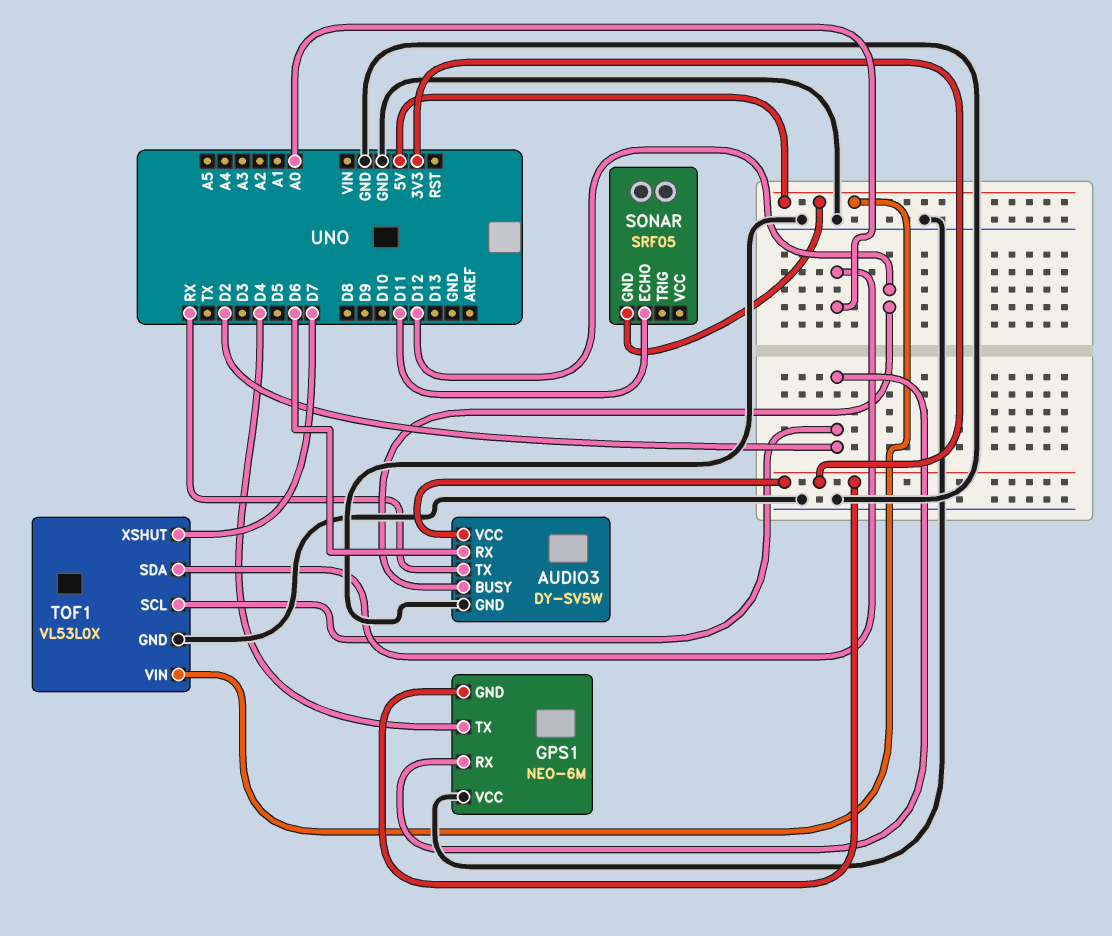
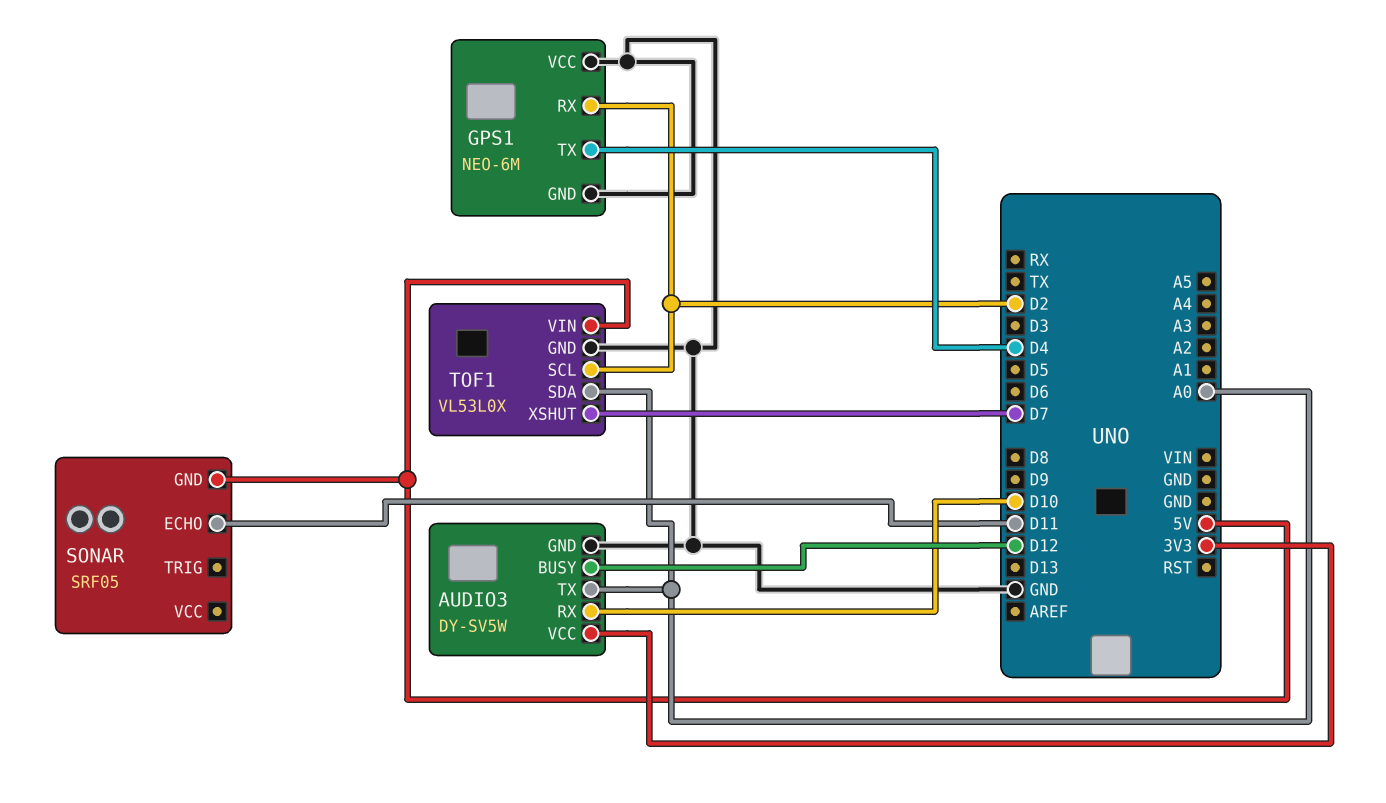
AUDIO3 pin RX: D6 -> D10
AUDIO3 pin TX: RX -> A0
GPS1 pin GND: 3V3 -> GND

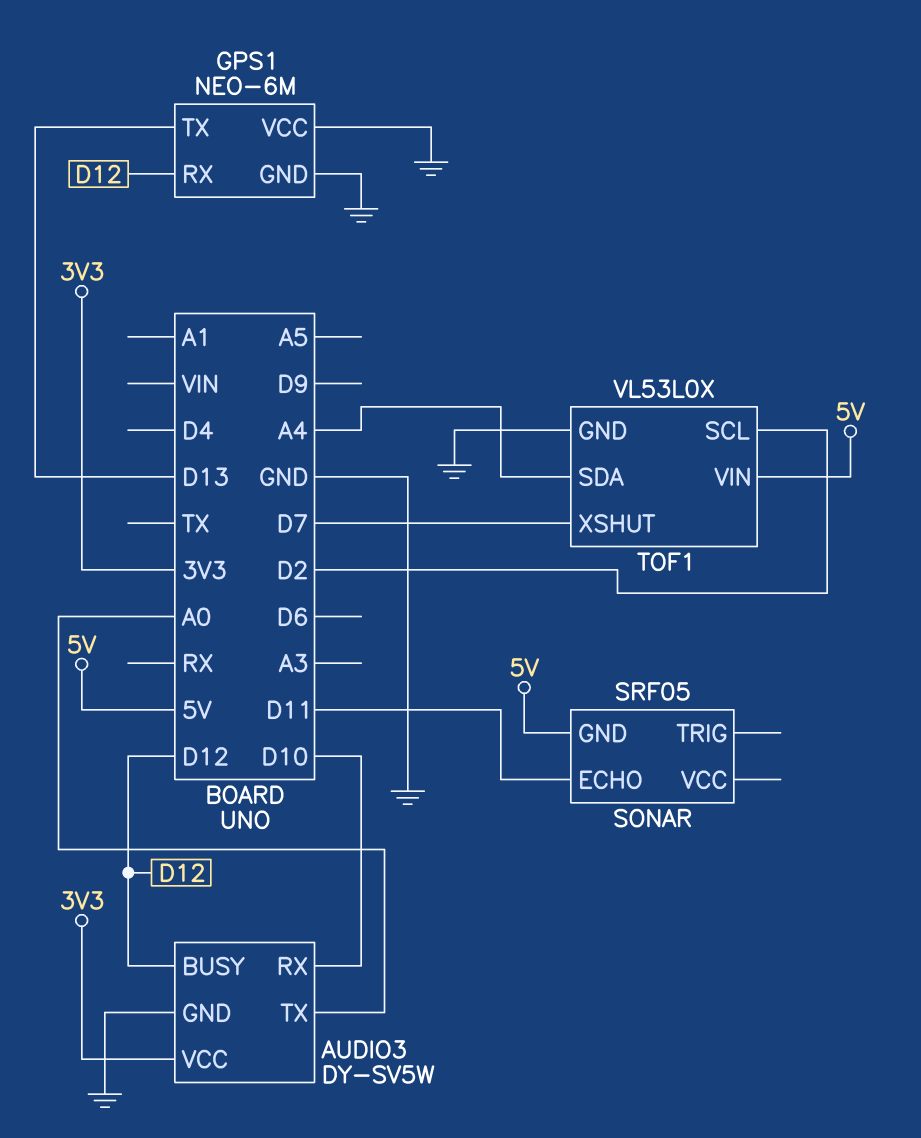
GPS1 pin RX: D2 -> D12
GPS1 pin TX: D4 -> D13
TOF1 pin SDA: A0 -> A4

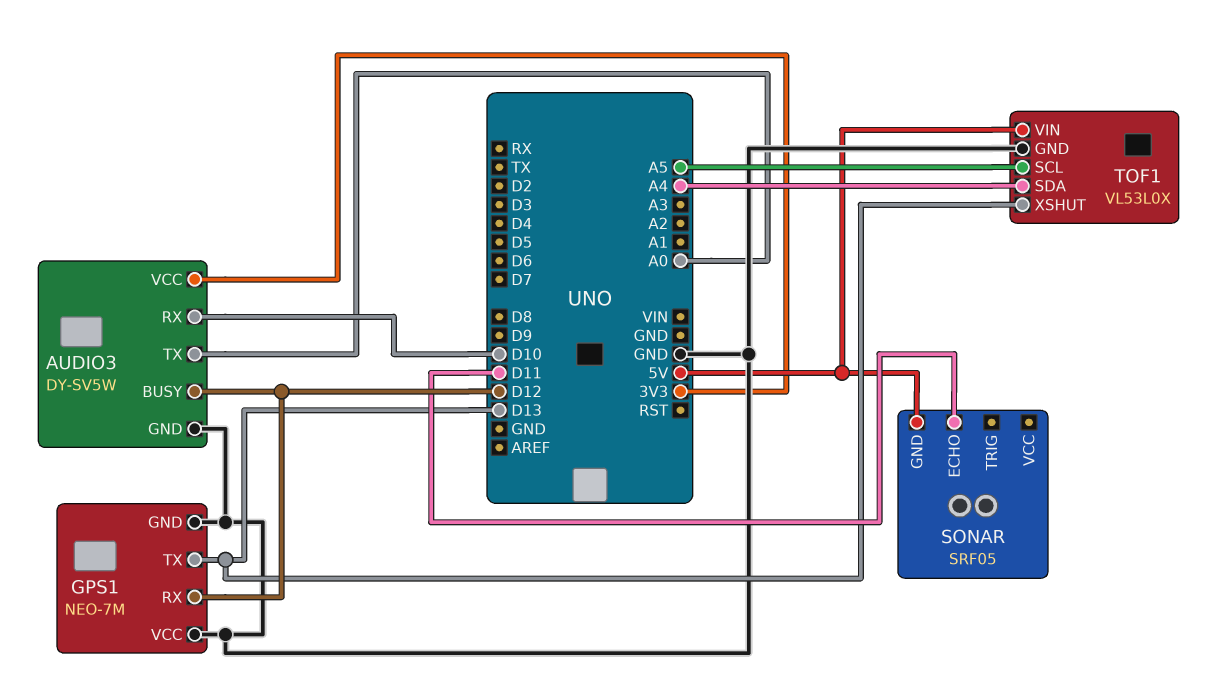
GPS1: NEO-6M -> NEO-7M
TOF1 pin SCL: D2 -> A5
TOF1 pin XSHUT: D7 -> D13

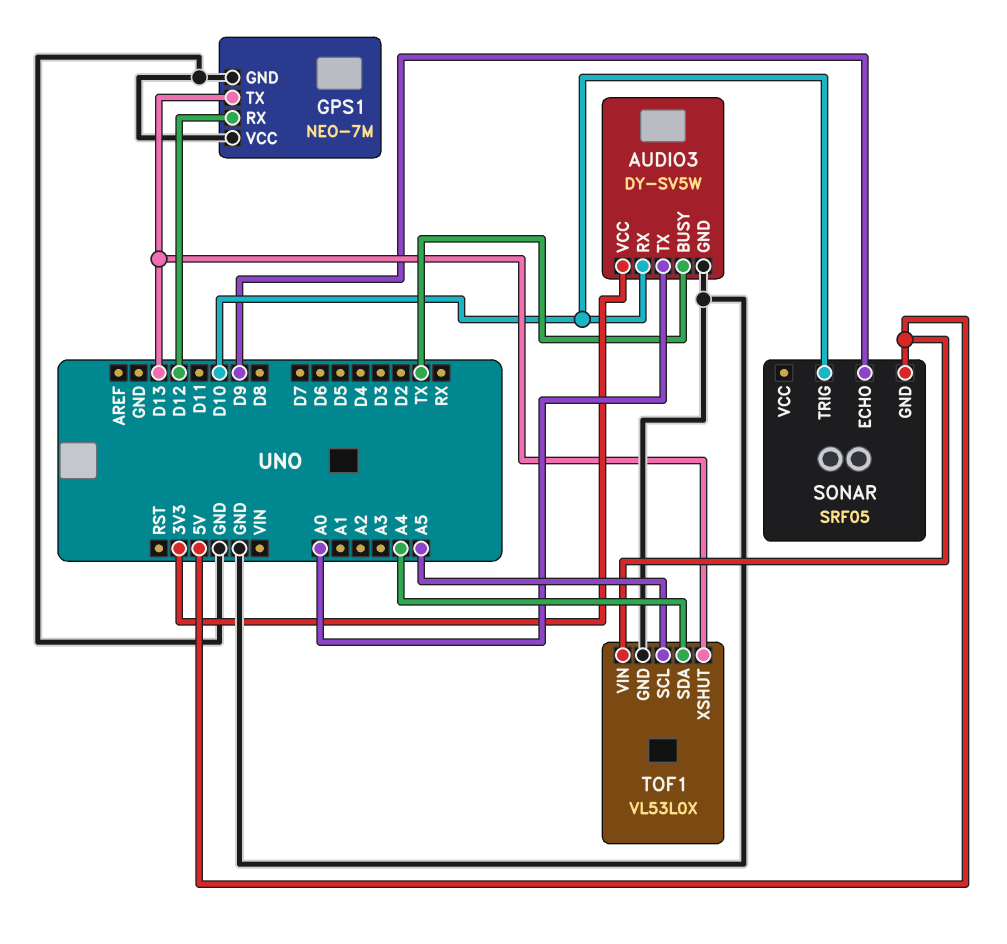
AUDIO3 pin BUSY: D12 -> TX
SONAR pin ECHO: D11 -> D9
SONAR pin TRIG: none -> D10

